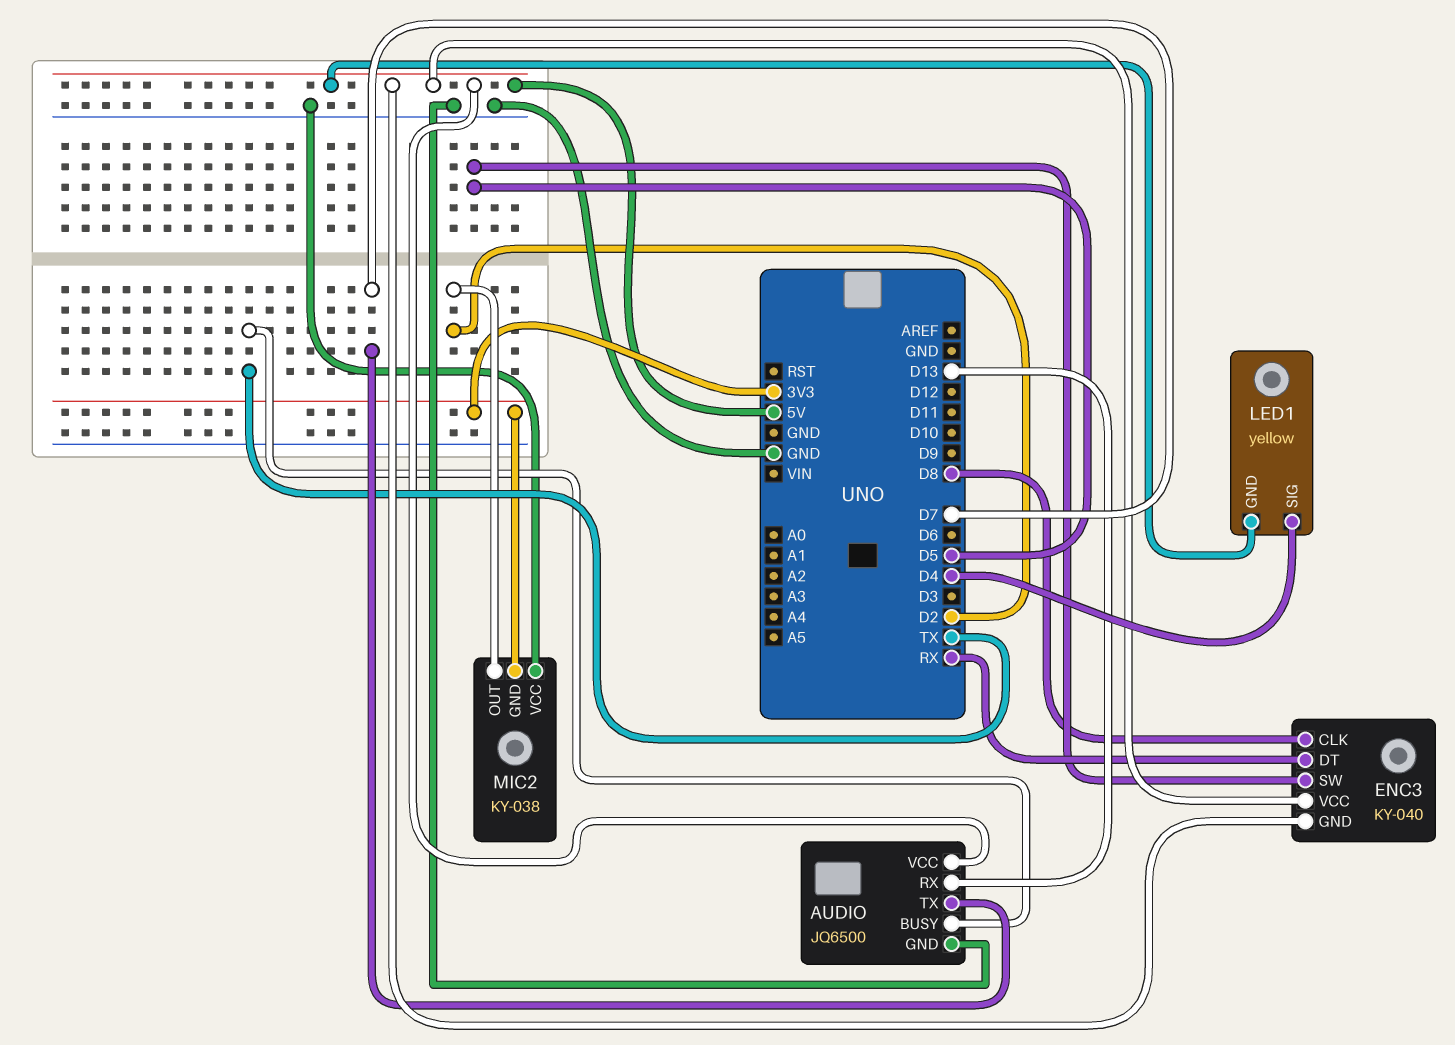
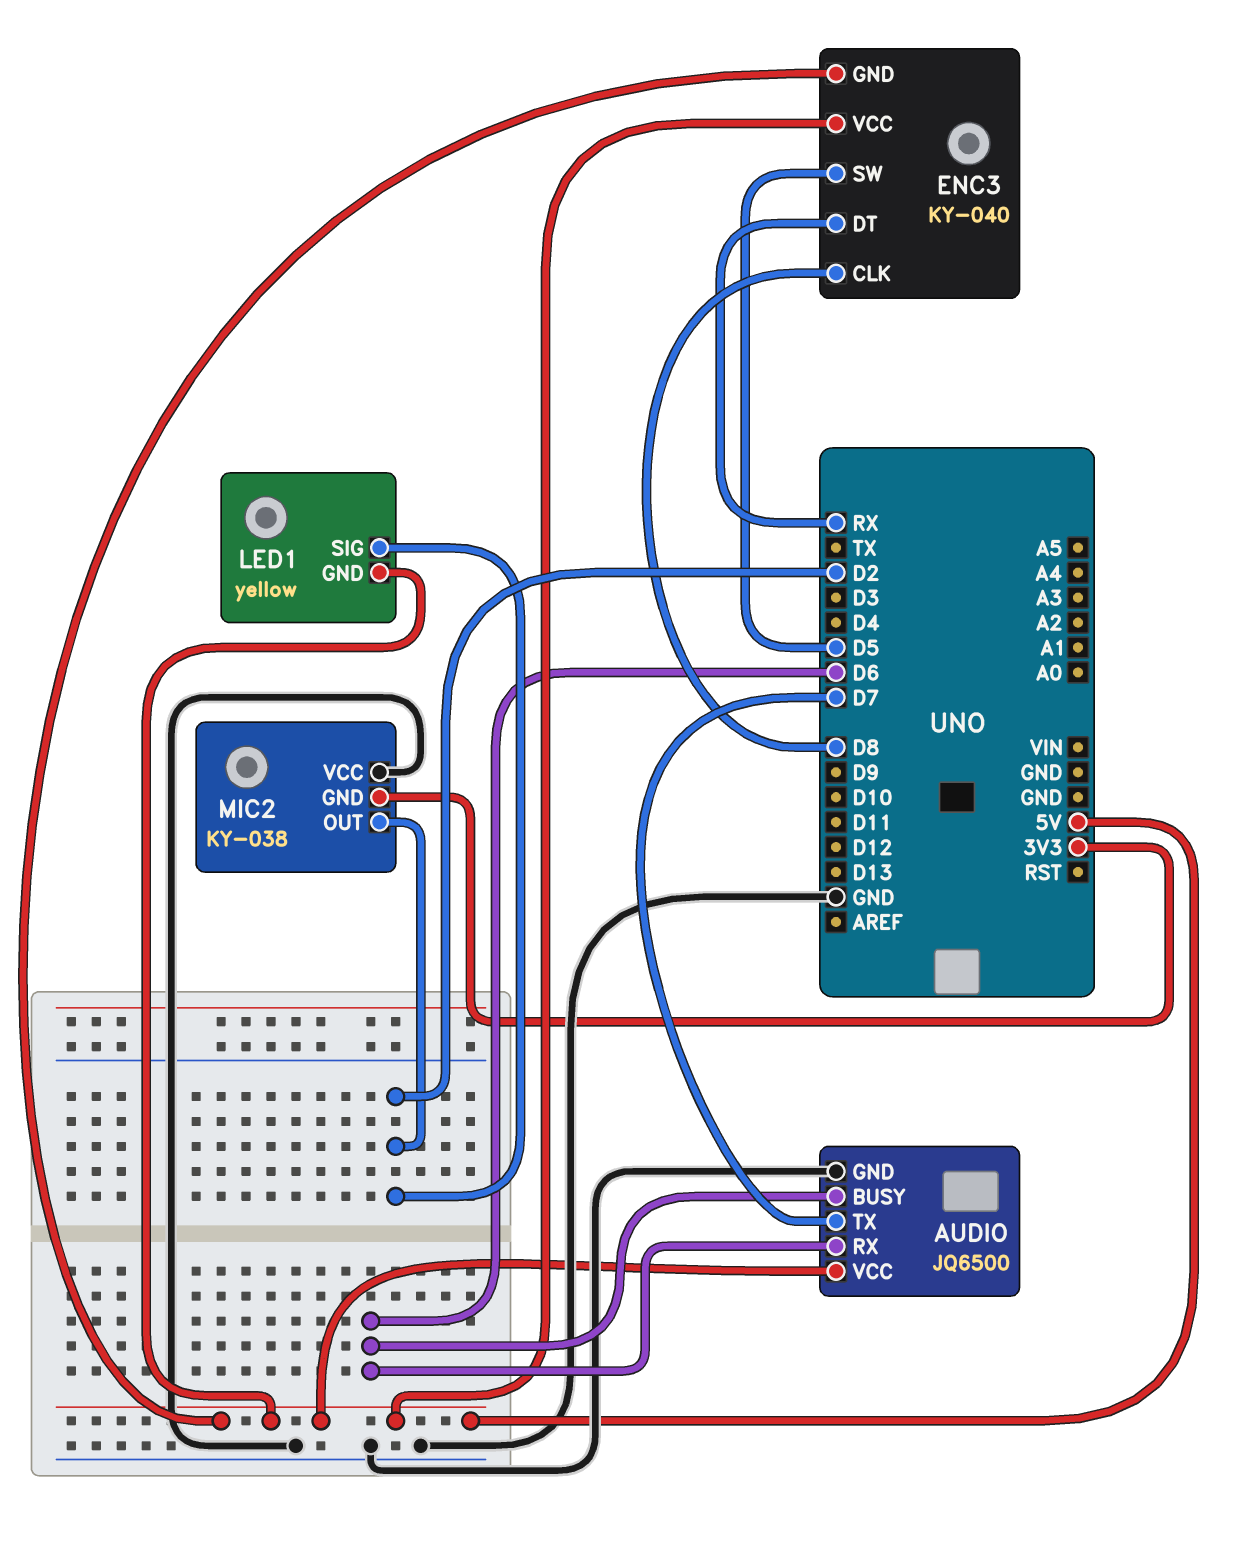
AUDIO pin BUSY: TX -> D6
AUDIO pin RX: D13 -> D6
LED1 pin SIG: D4 -> D2

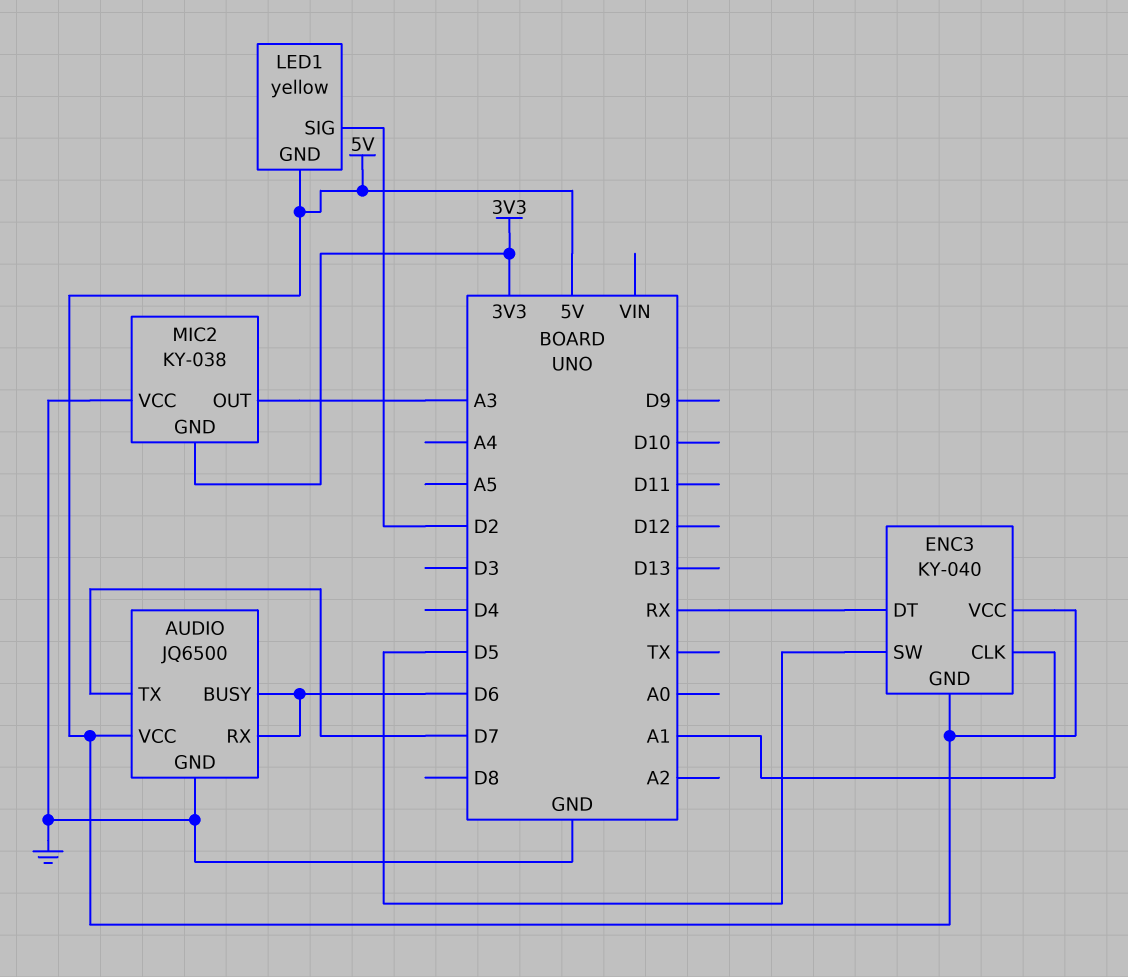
ENC3 pin CLK: D8 -> A1
MIC2 pin OUT: D2 -> A3

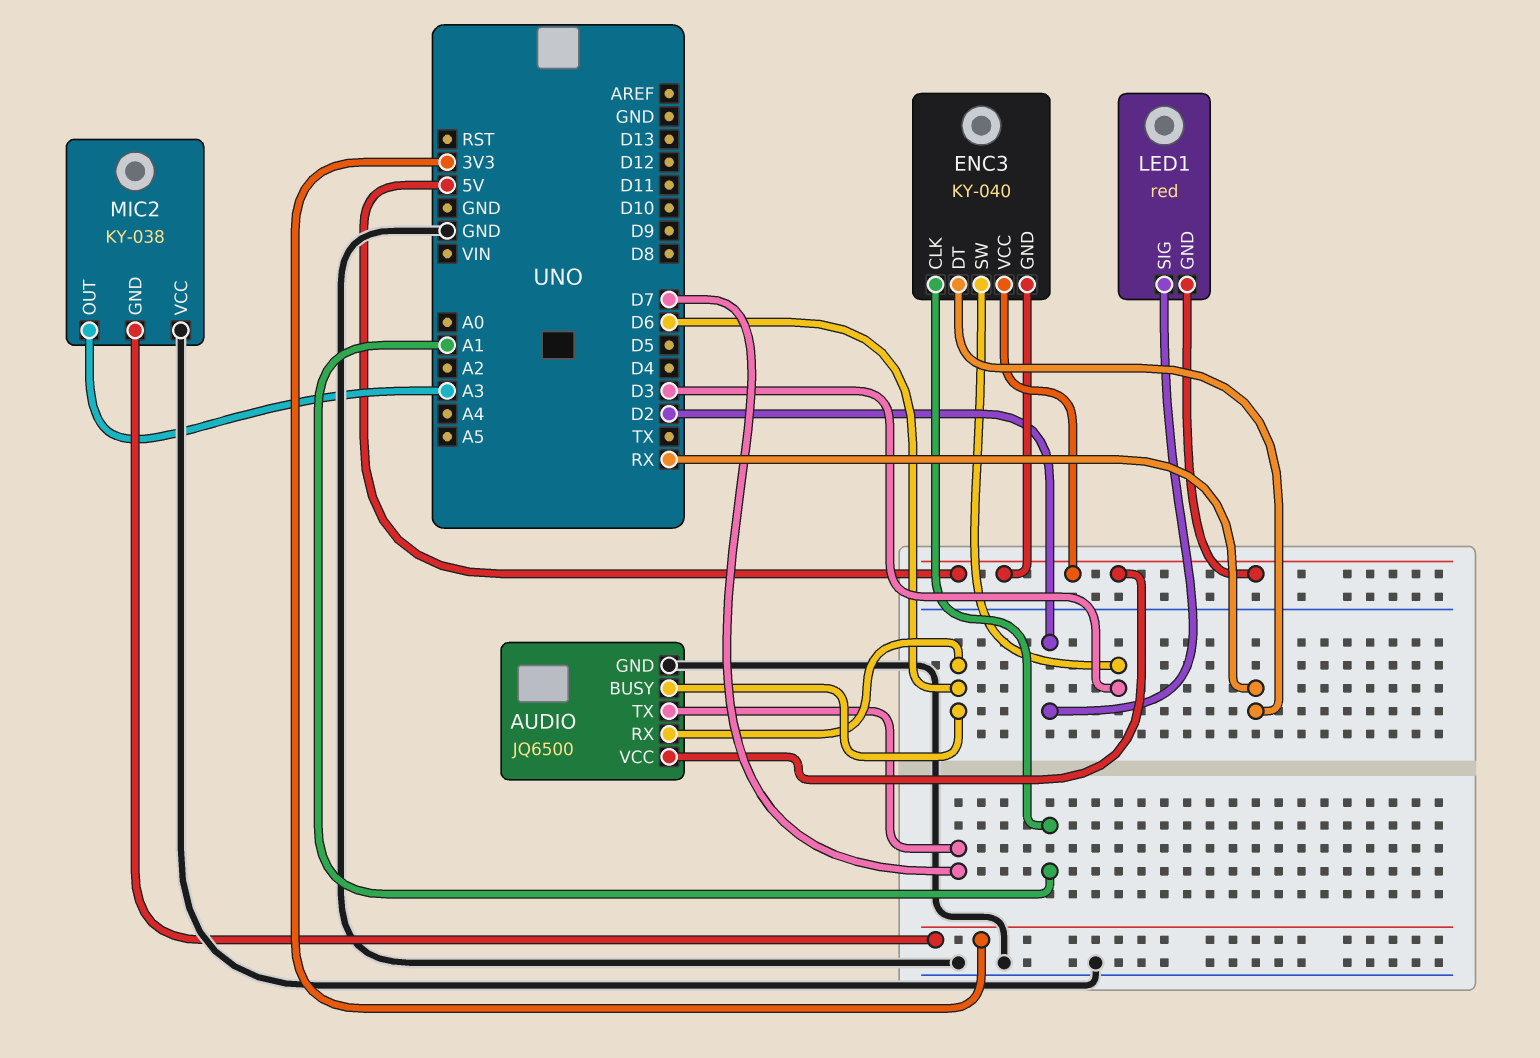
ENC3 pin SW: D5 -> D3
LED1: yellow -> red

